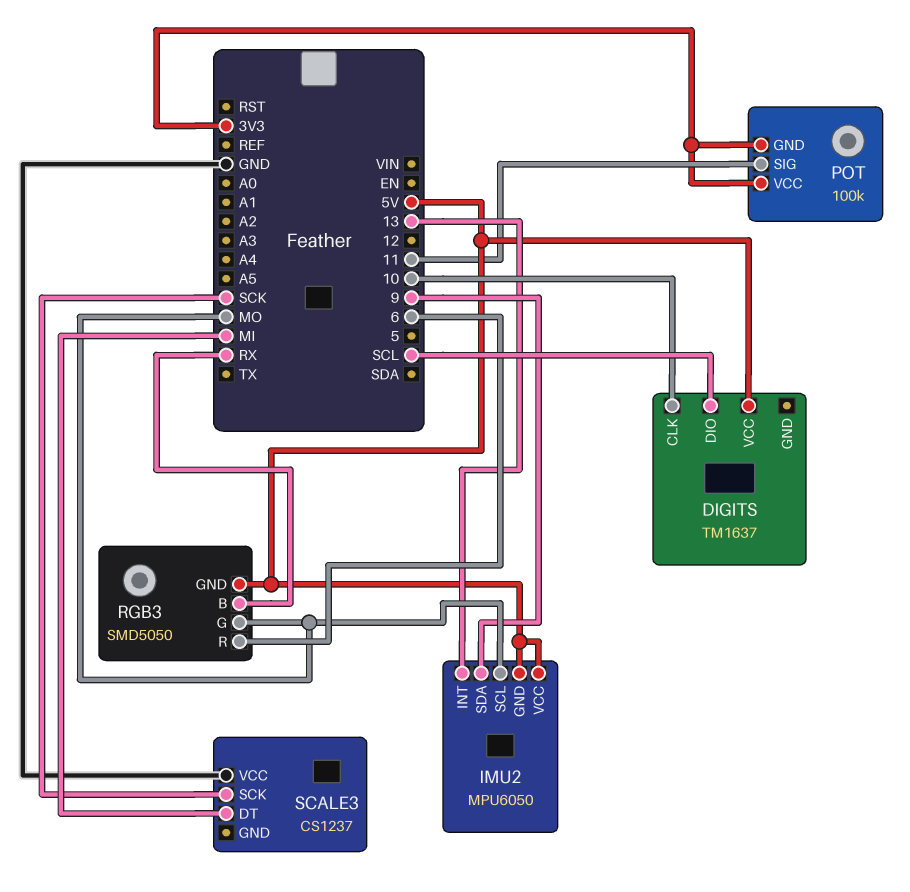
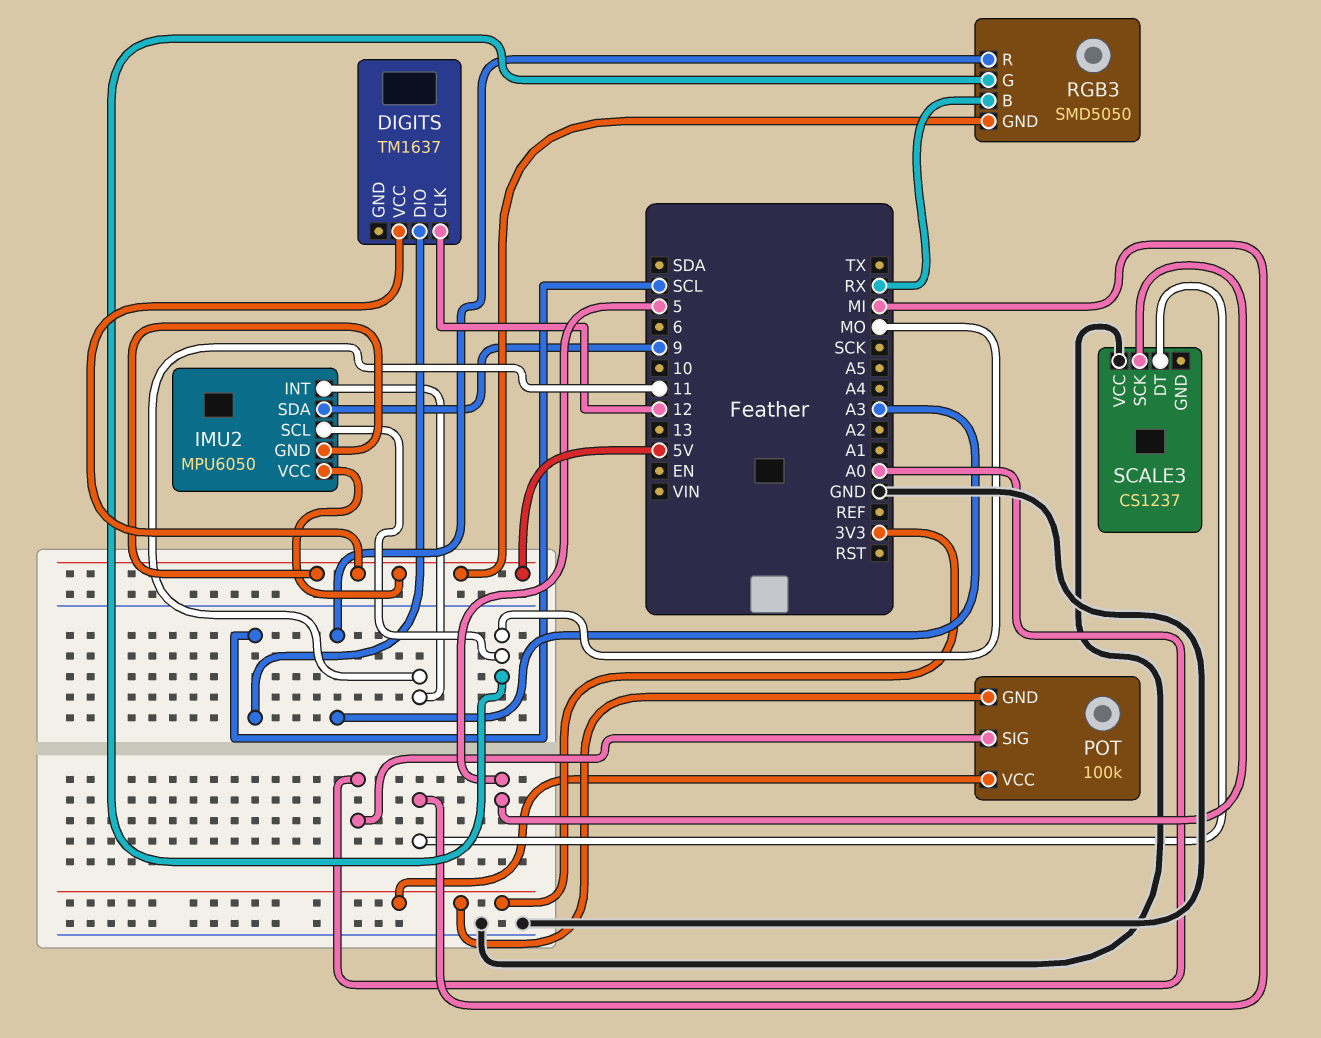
DIGITS pin CLK: 10 -> 12
IMU2 pin INT: 13 -> 11
POT pin SIG: 11 -> A0
RGB3 pin R: 6 -> A3
SCALE3 pin SCK: SCK -> 5

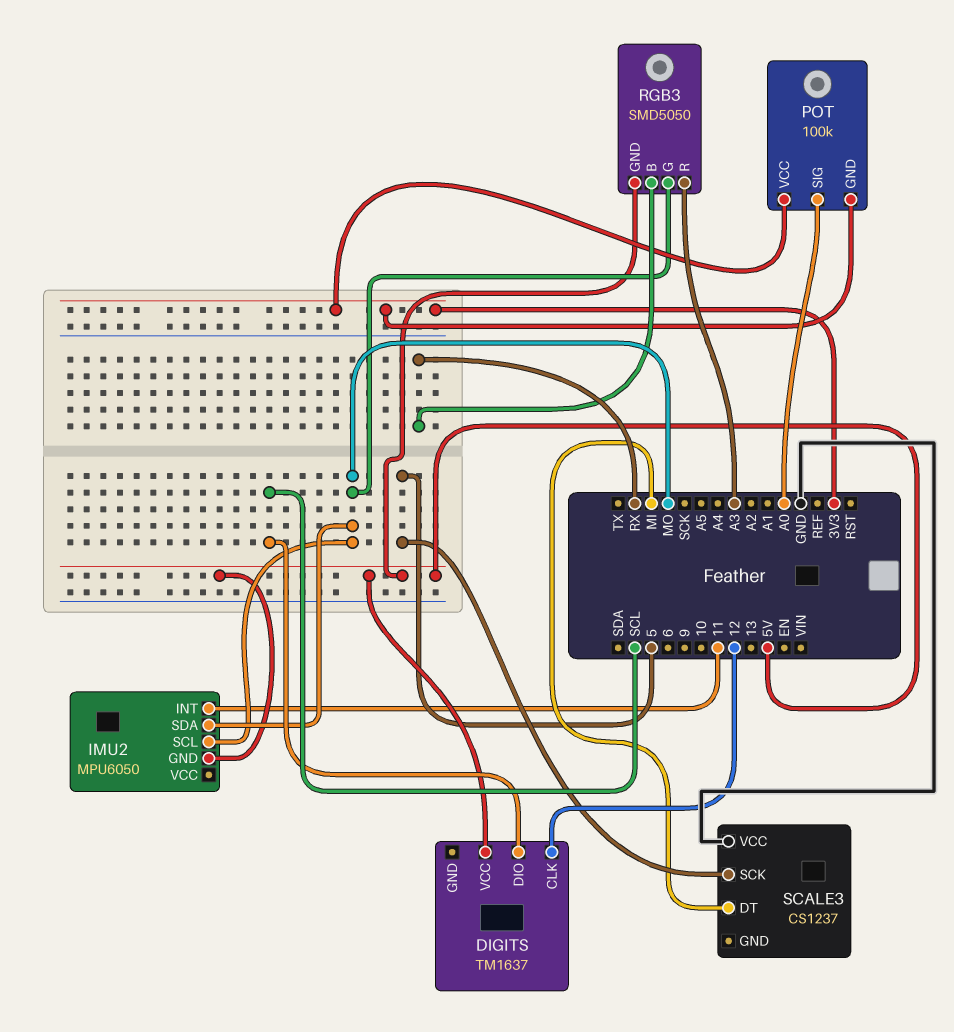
IMU2 pin SDA: 9 -> MO
IMU2 pin VCC: 5V -> none

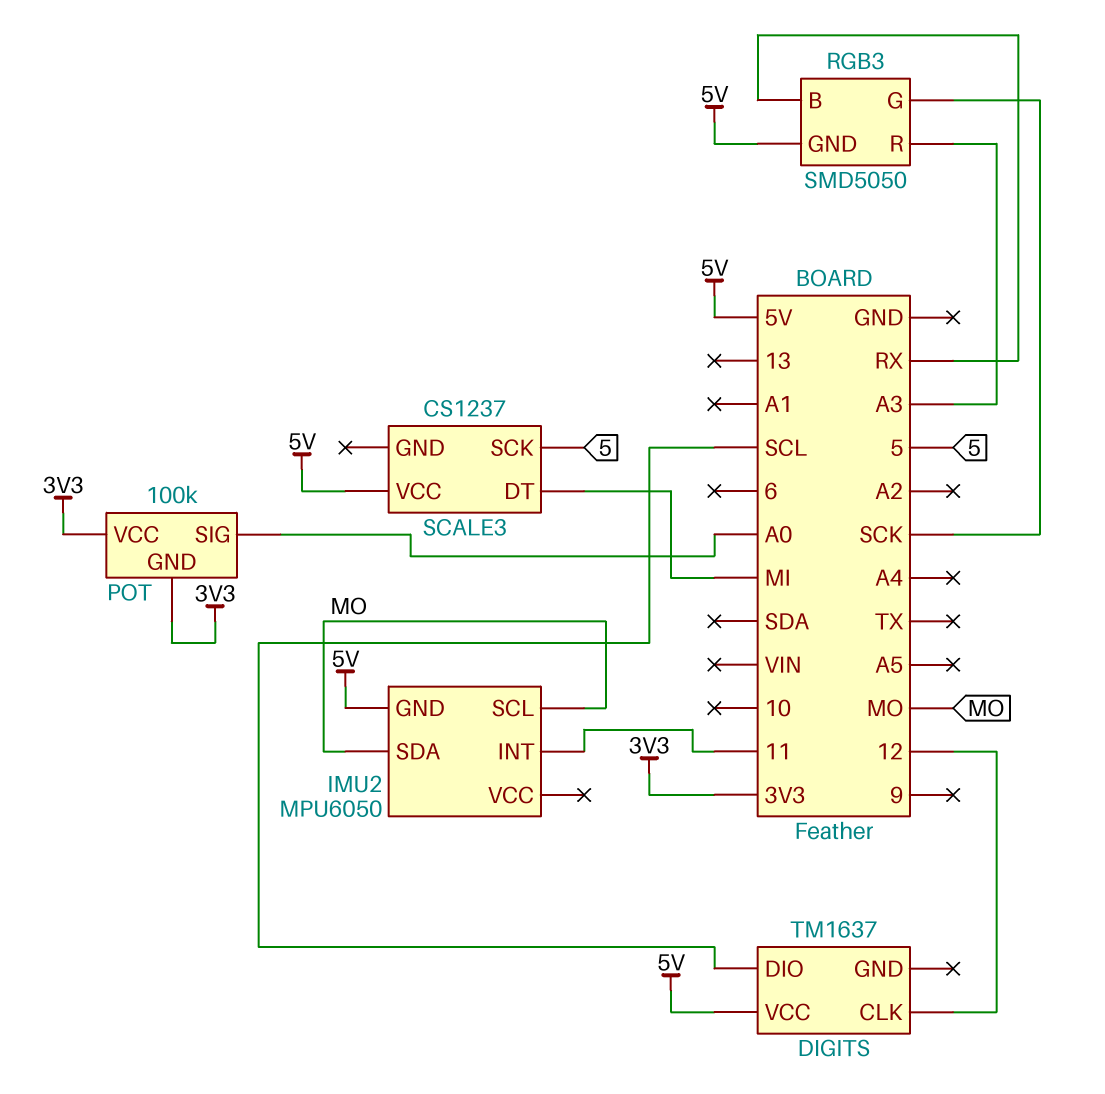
RGB3 pin G: MO -> SCK
SCALE3 pin VCC: GND -> 5V

